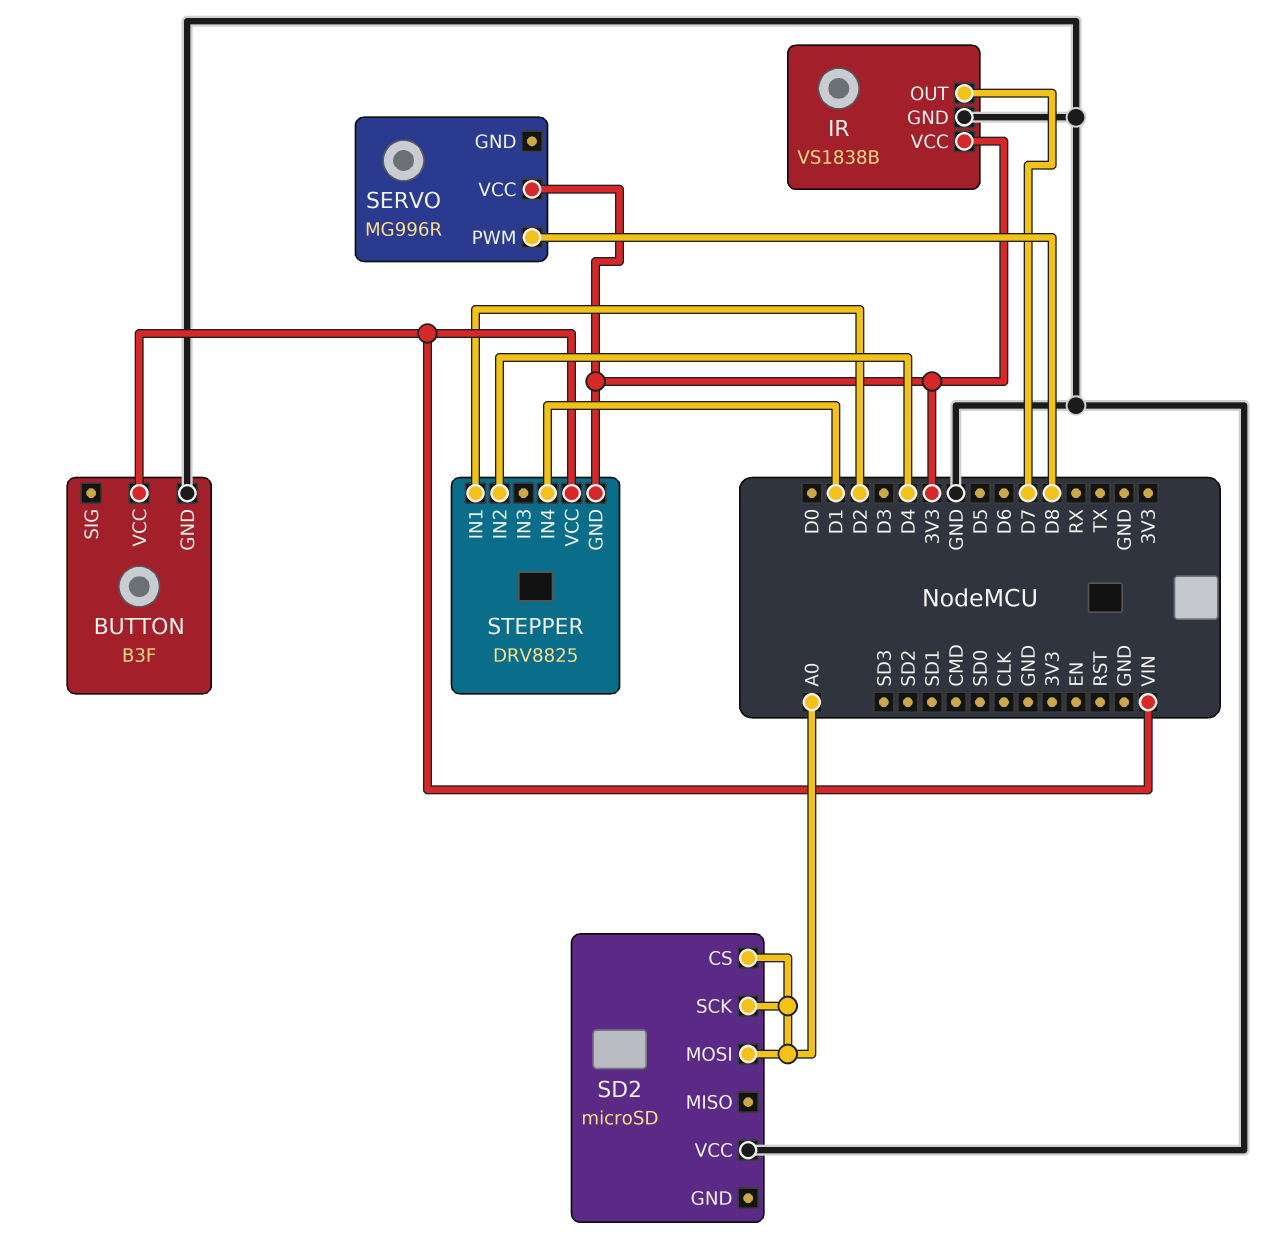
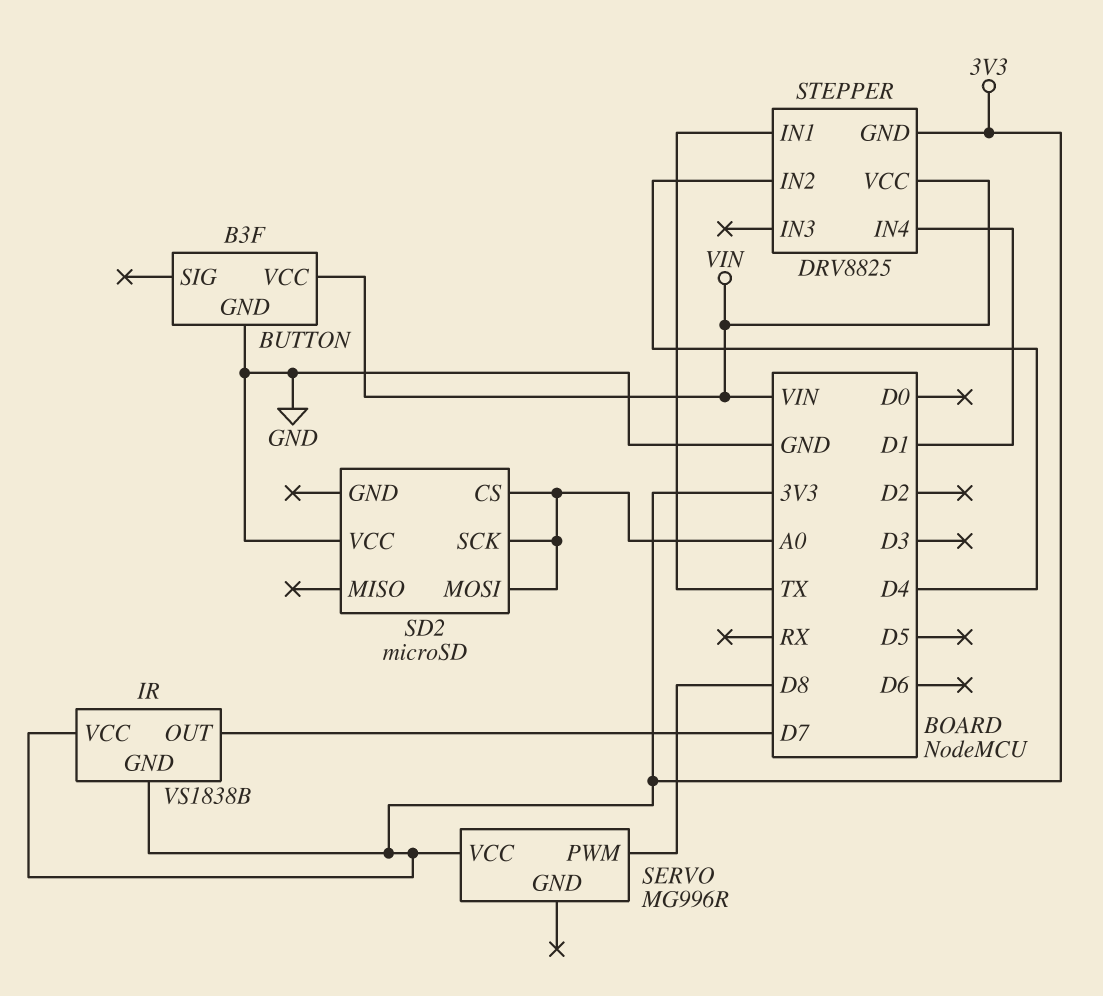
IR pin GND: GND -> 3V3
STEPPER pin IN1: D2 -> TX

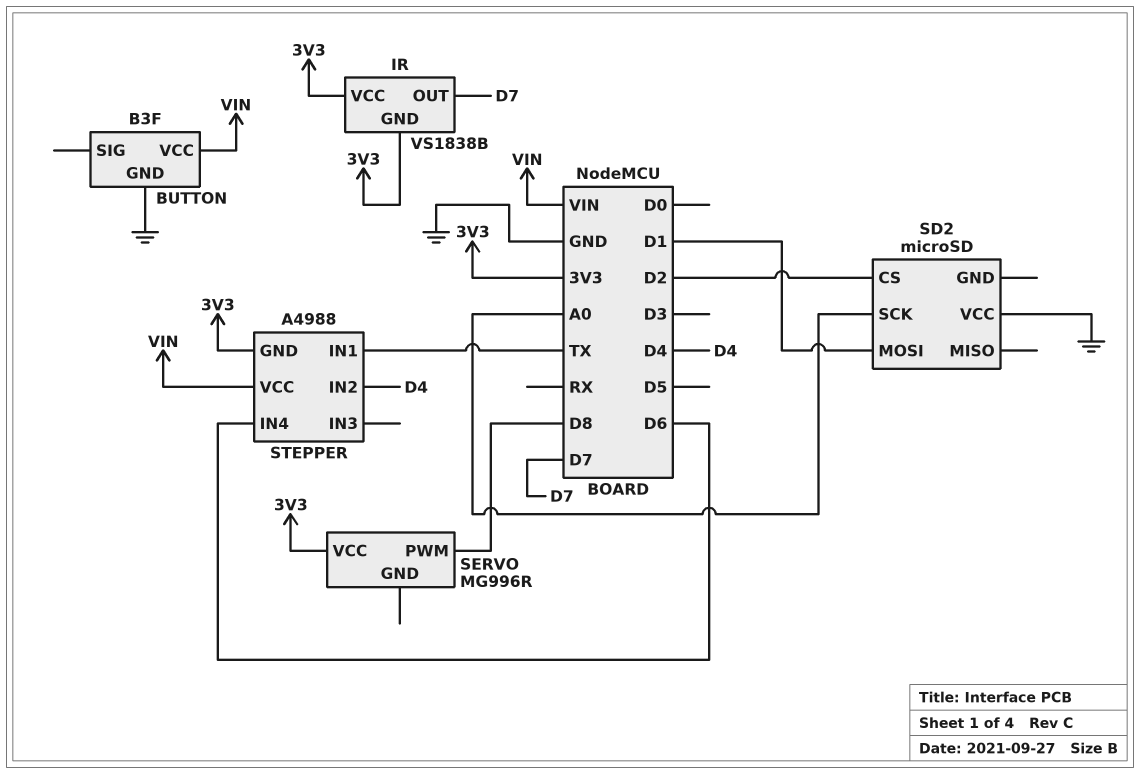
SD2 pin CS: A0 -> D2
SD2 pin MOSI: A0 -> D1
STEPPER: DRV8825 -> A4988
STEPPER pin IN4: D1 -> D6

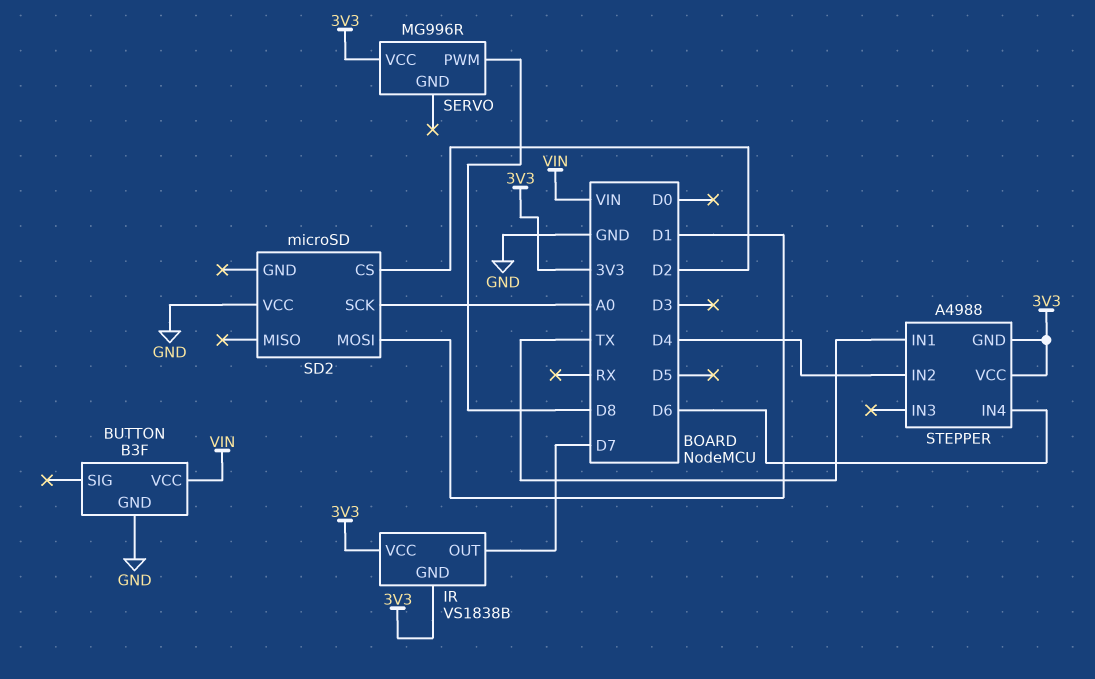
STEPPER pin VCC: VIN -> 3V3

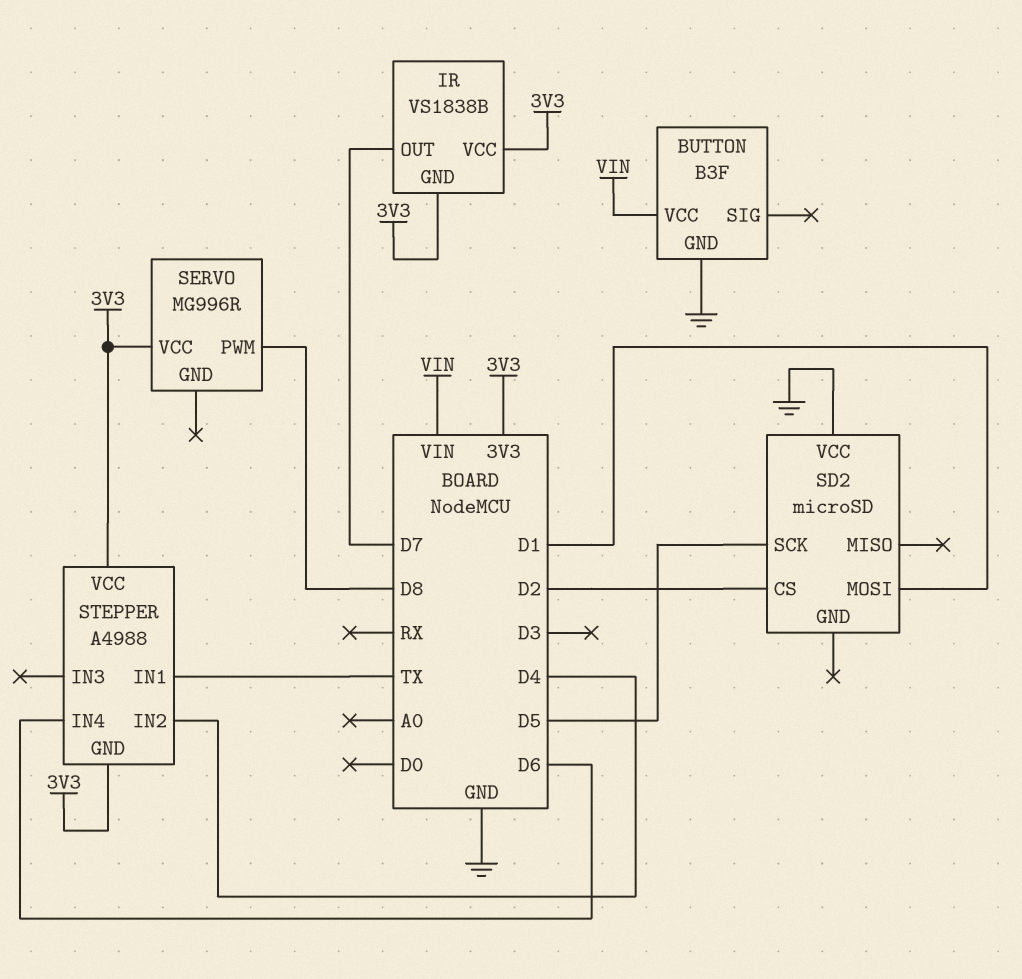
SD2 pin SCK: A0 -> D5

